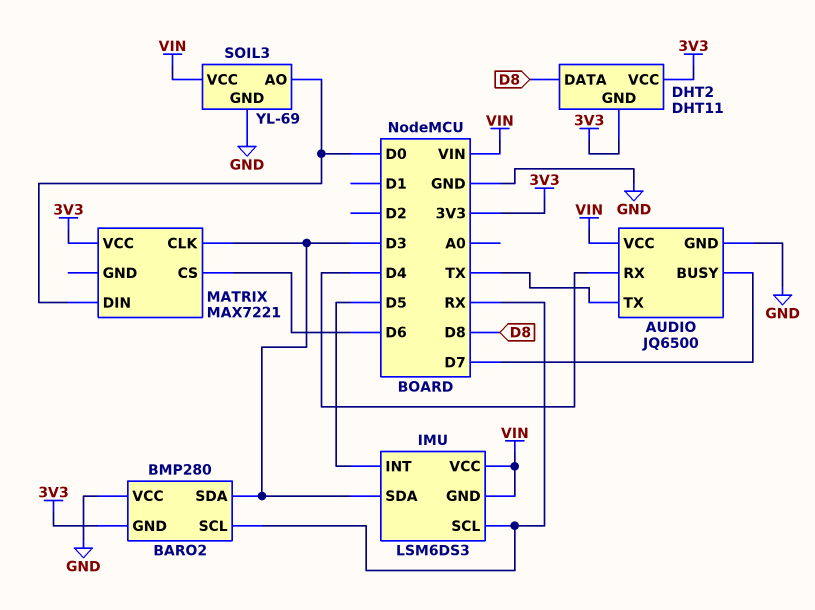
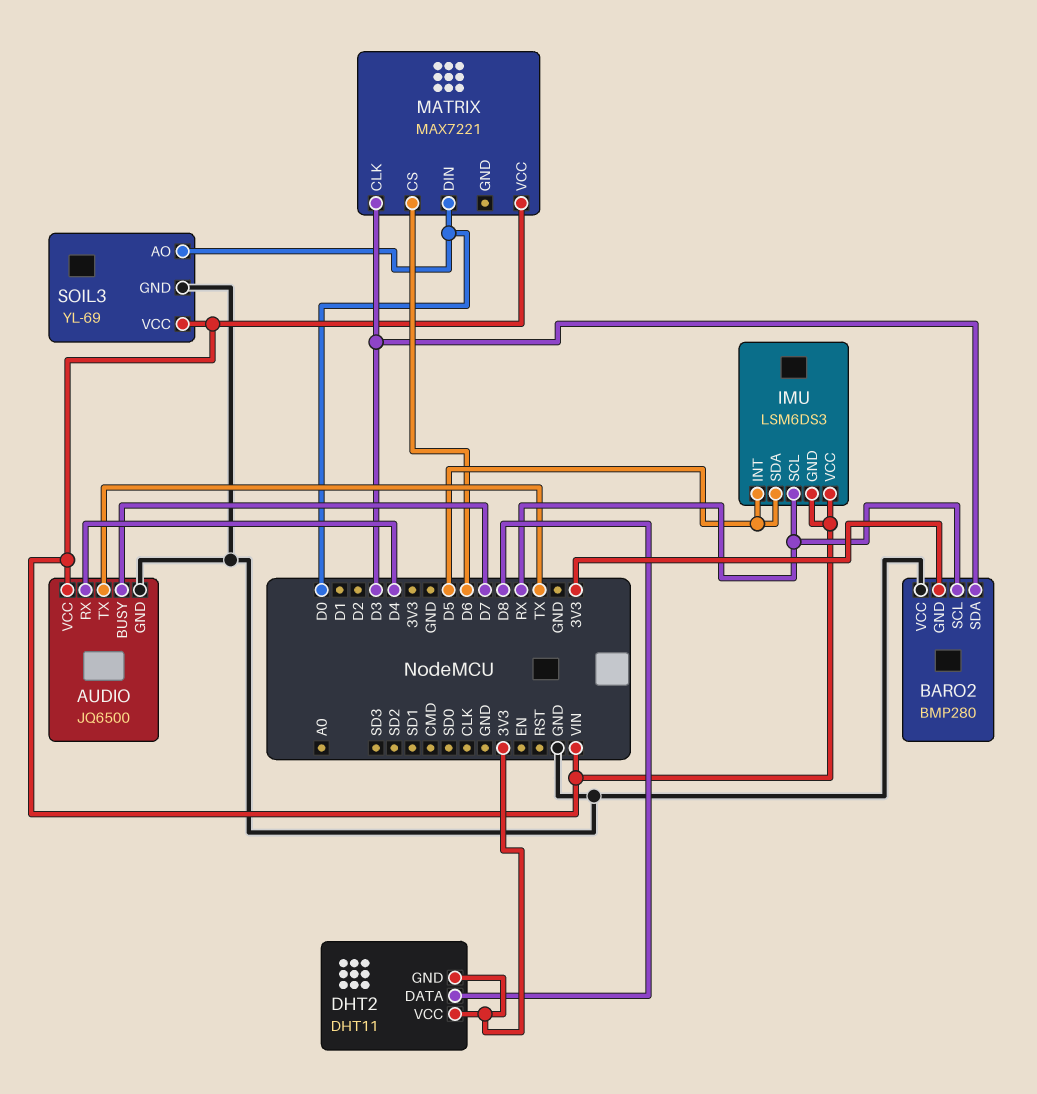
IMU pin SDA: D3 -> D5
MATRIX pin VCC: 3V3 -> VIN

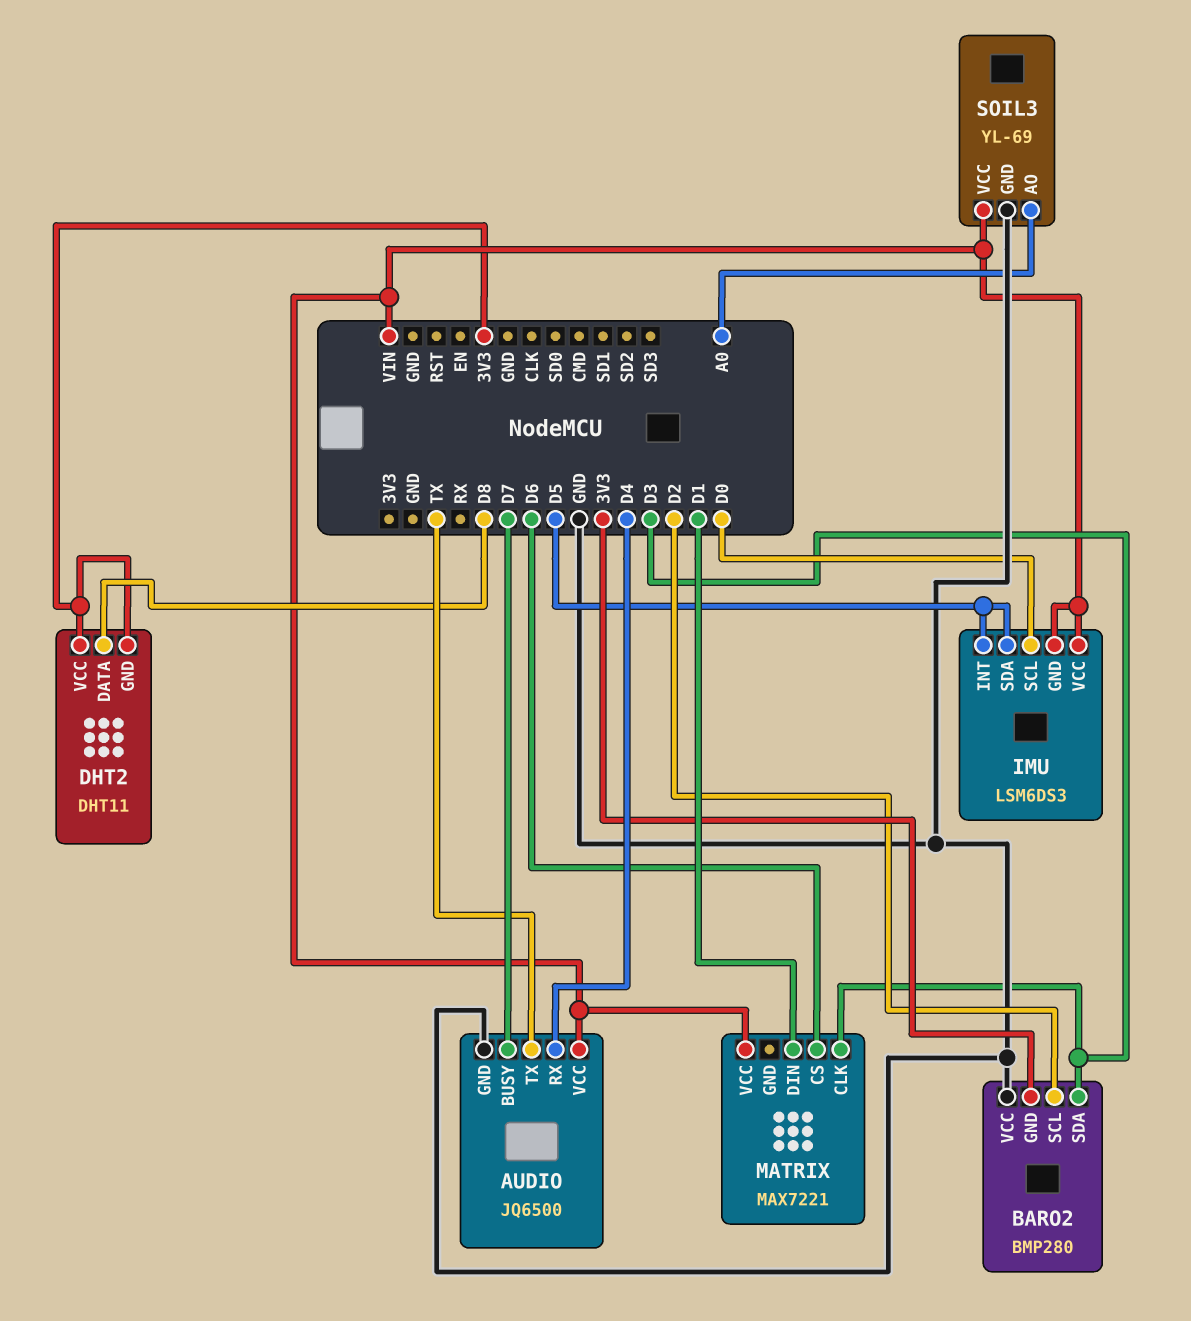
BARO2 pin SCL: RX -> D2
IMU pin SCL: RX -> D0
MATRIX pin DIN: D0 -> D1
SOIL3 pin AO: D0 -> A0

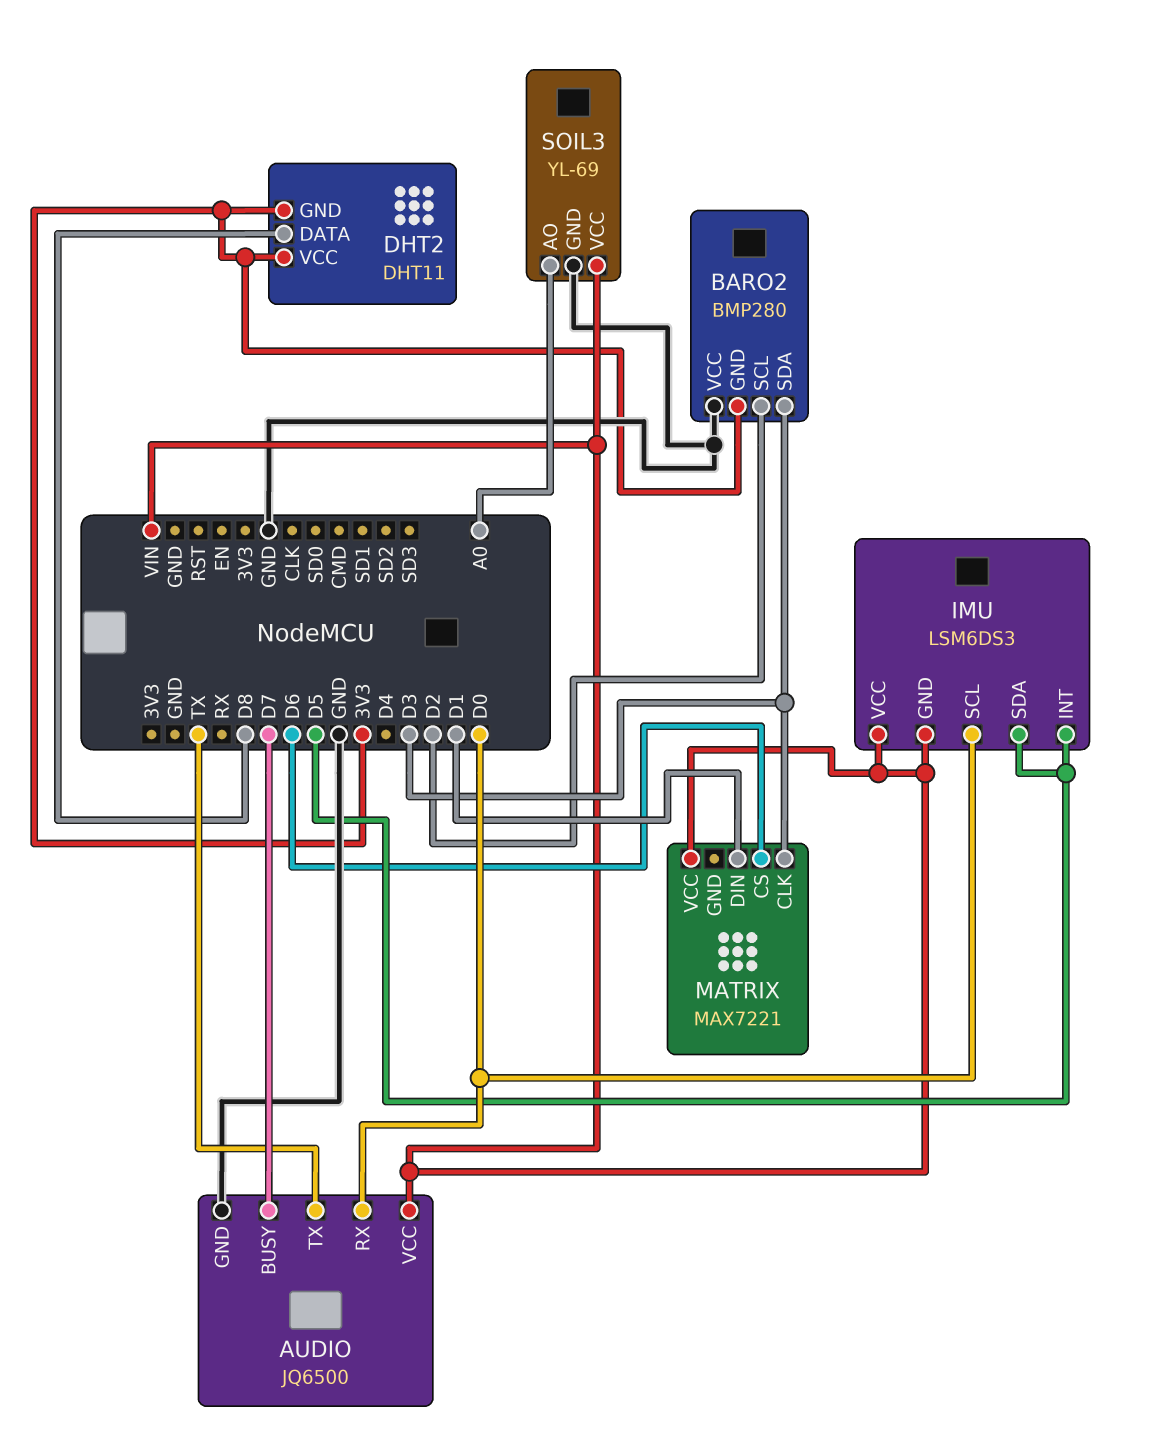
AUDIO pin RX: D4 -> D0

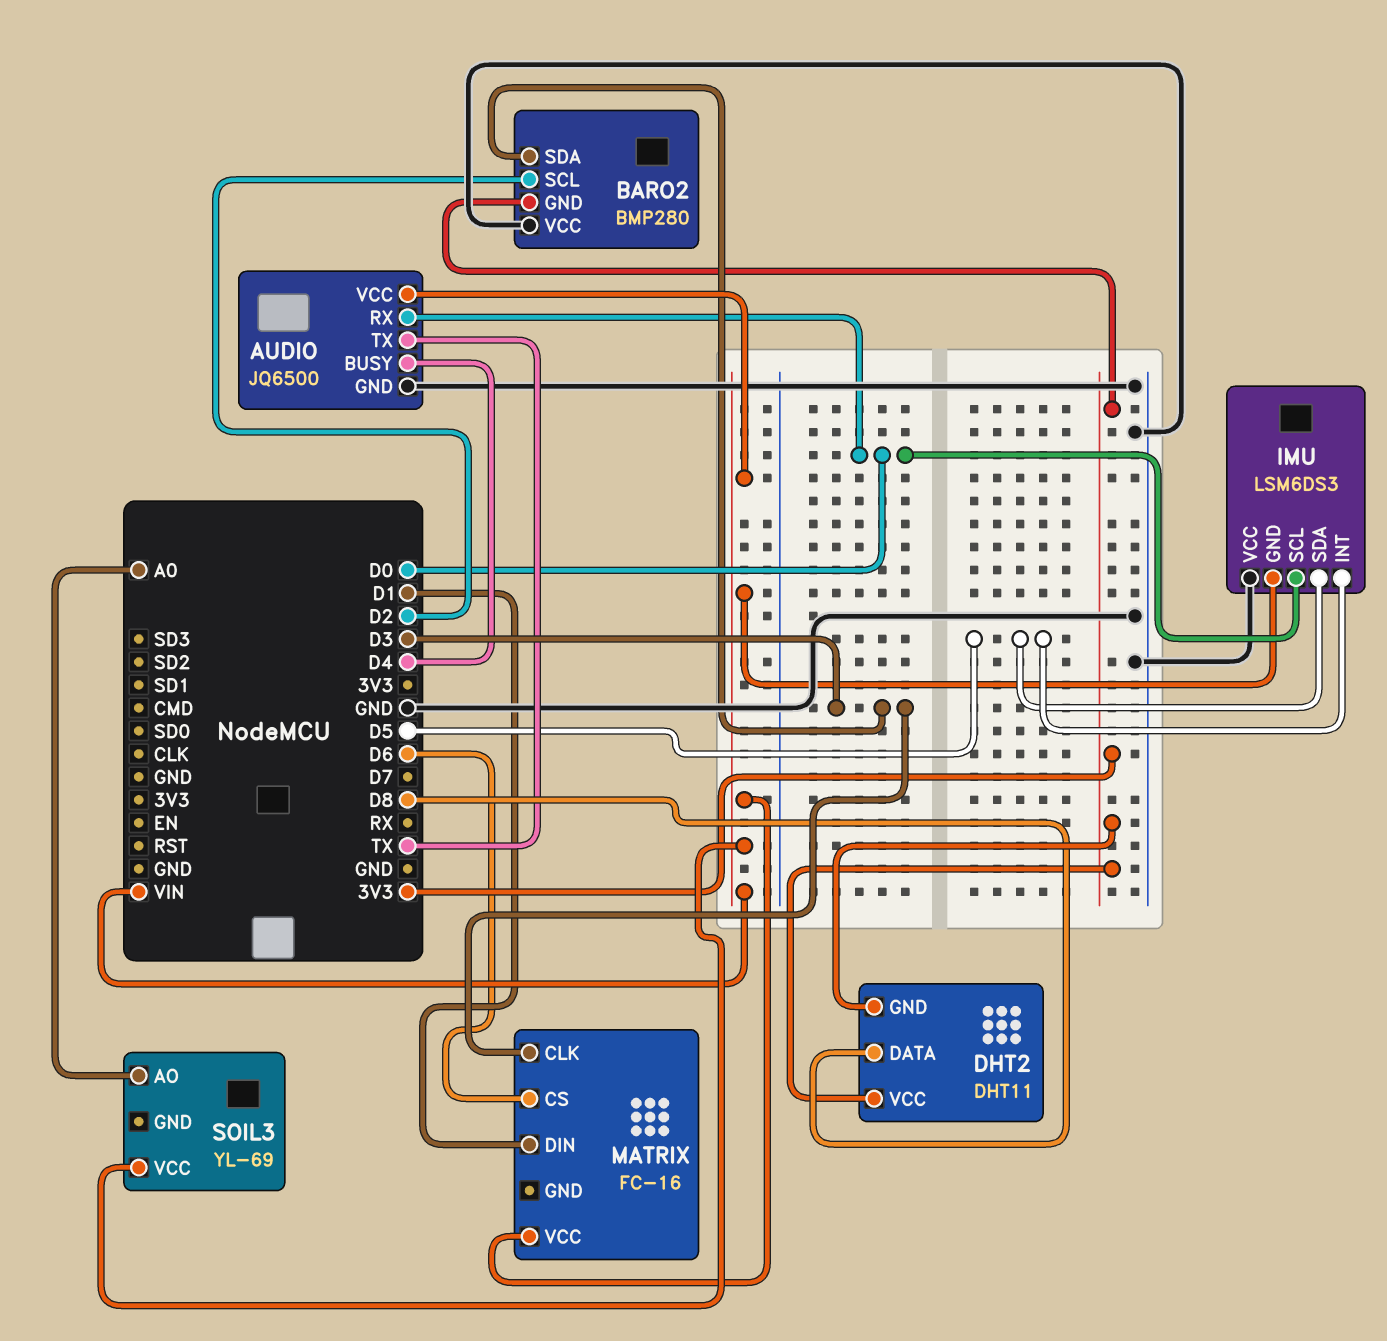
AUDIO pin BUSY: D7 -> D4
IMU pin VCC: VIN -> GND
MATRIX: MAX7221 -> FC-16
SOIL3 pin GND: GND -> none

